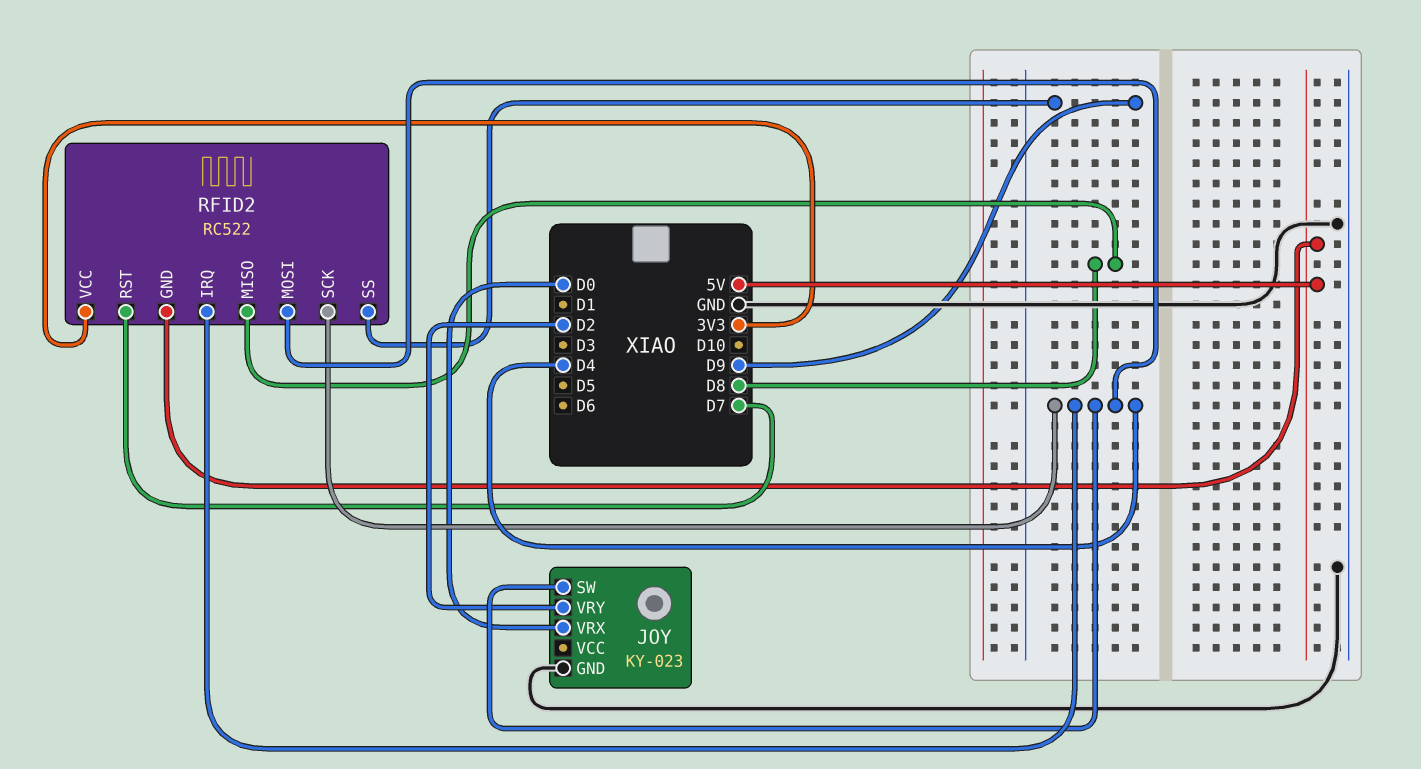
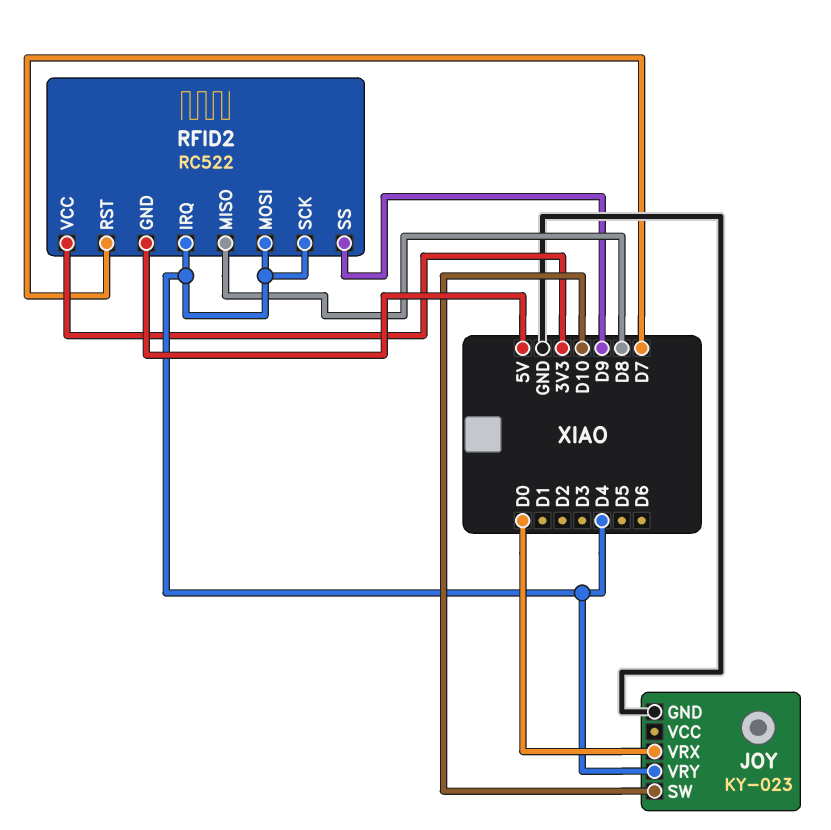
JOY pin SW: D4 -> D10
JOY pin VRY: D2 -> D4

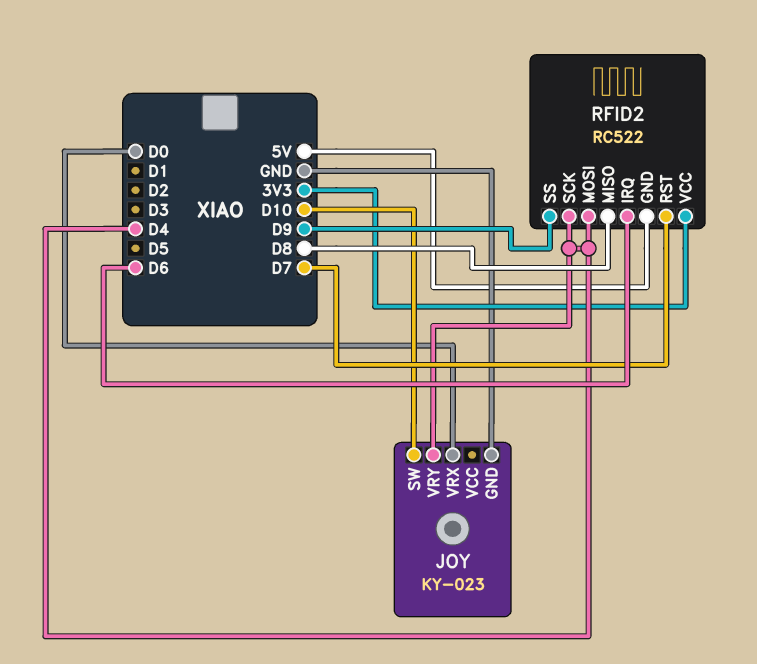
RFID2 pin IRQ: D4 -> D6

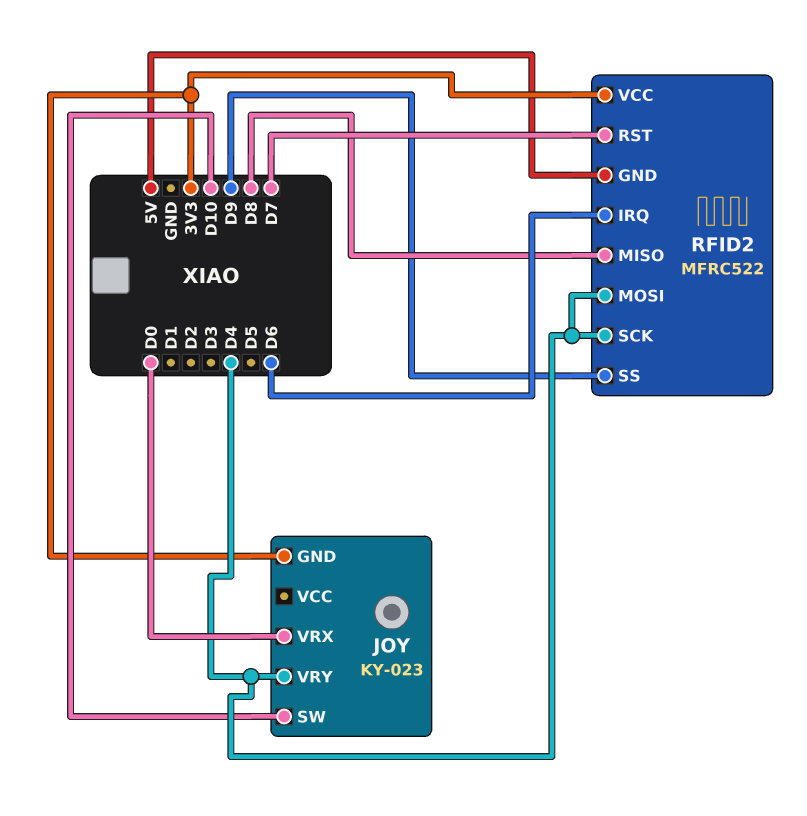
JOY pin GND: GND -> 3V3
RFID2: RC522 -> MFRC522

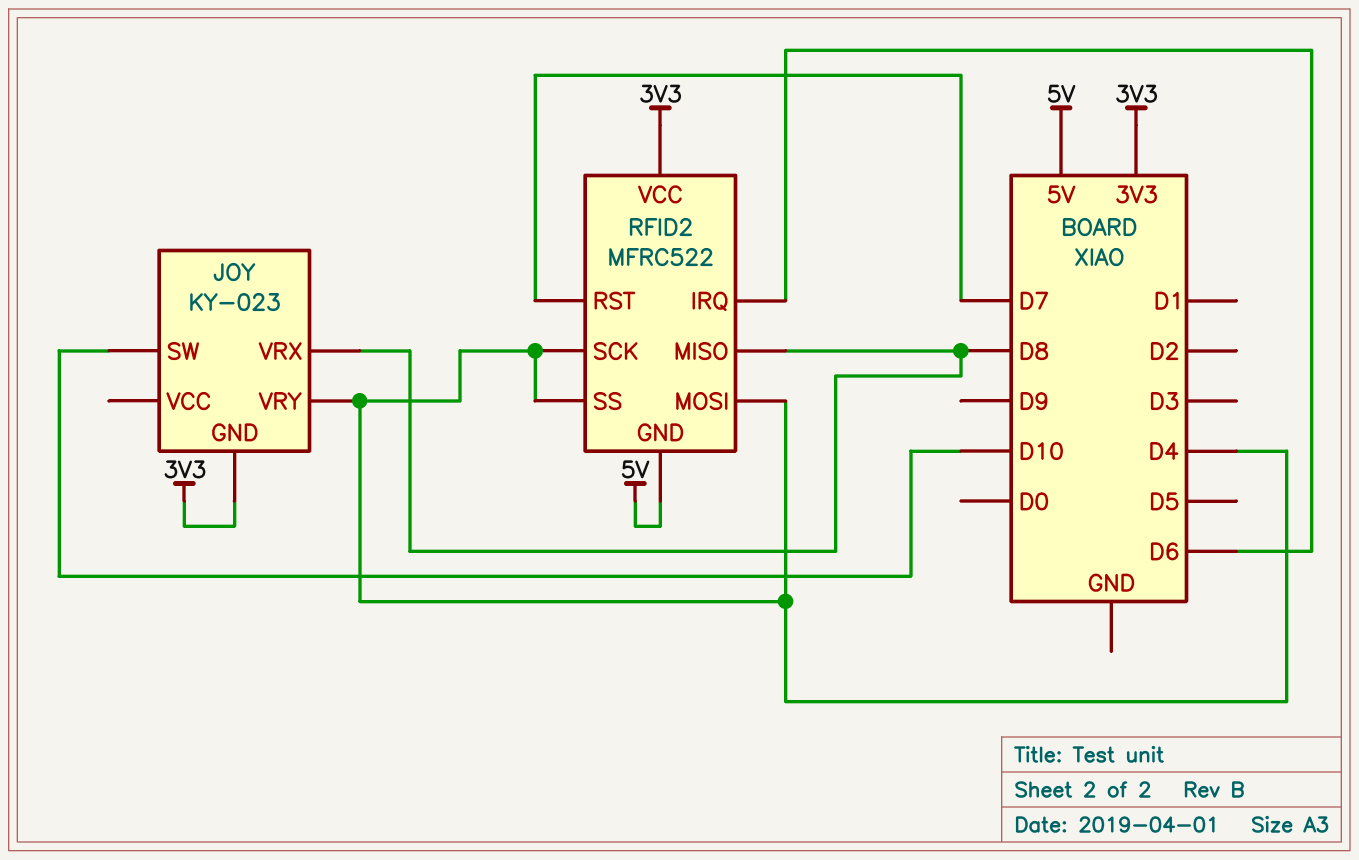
JOY pin VRX: D0 -> D8
RFID2 pin SS: D9 -> D4

